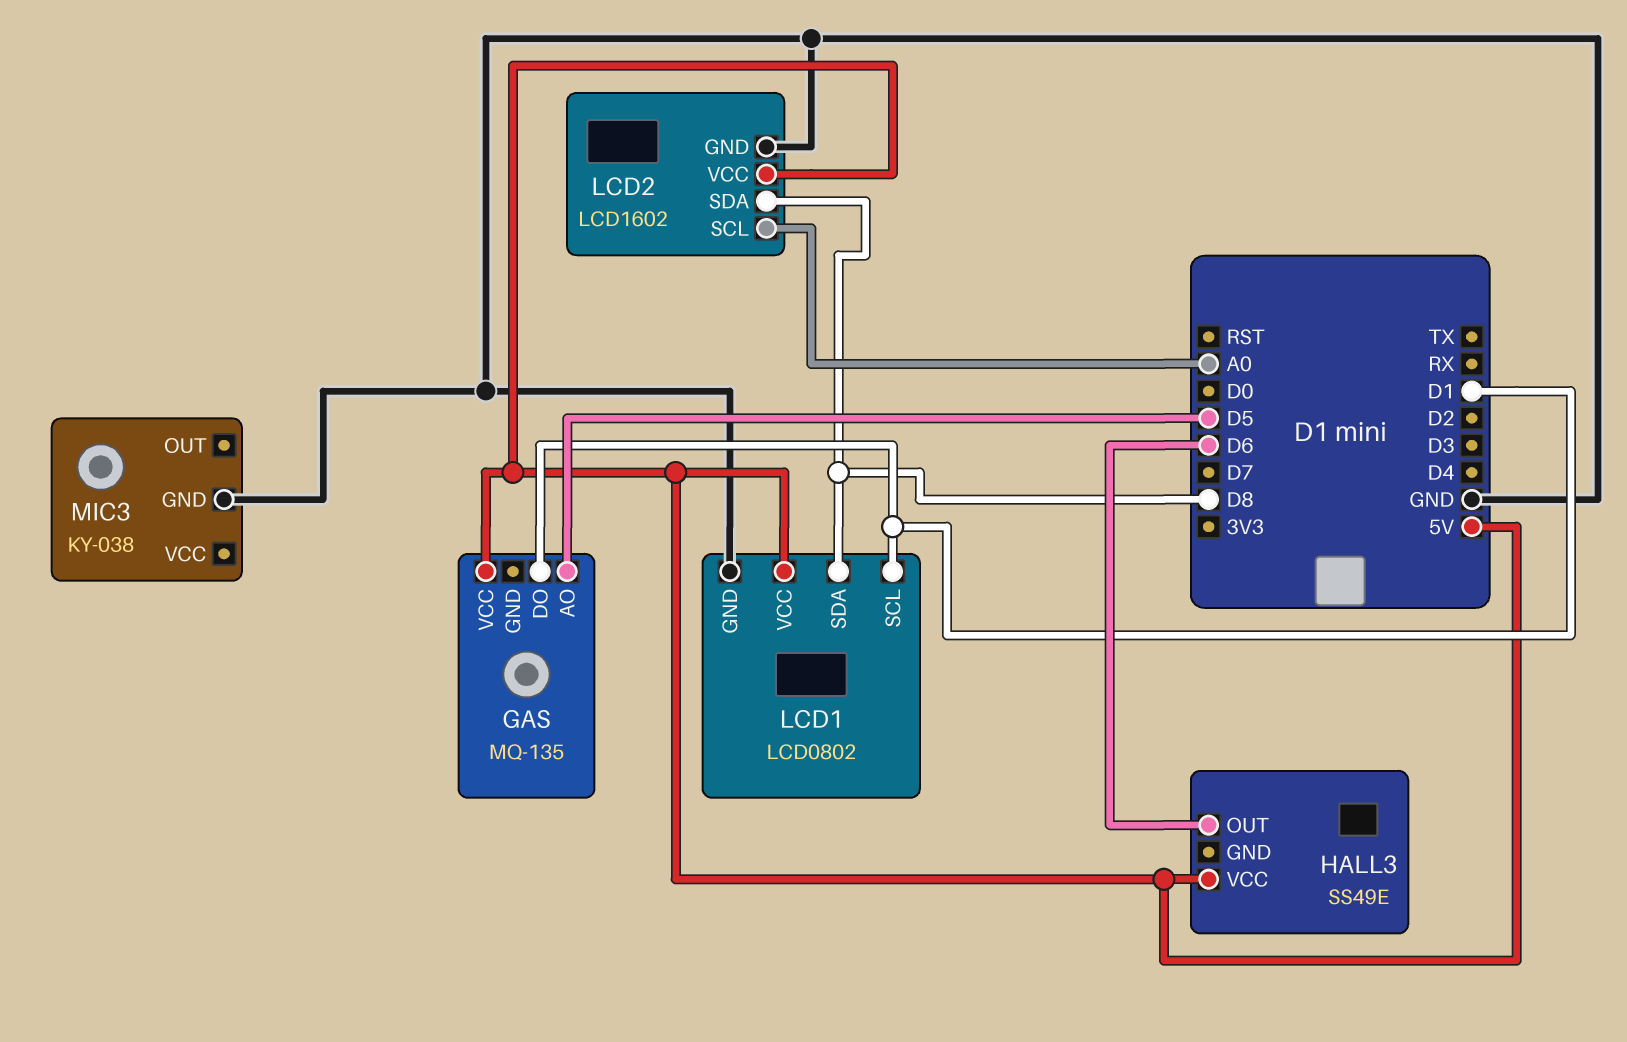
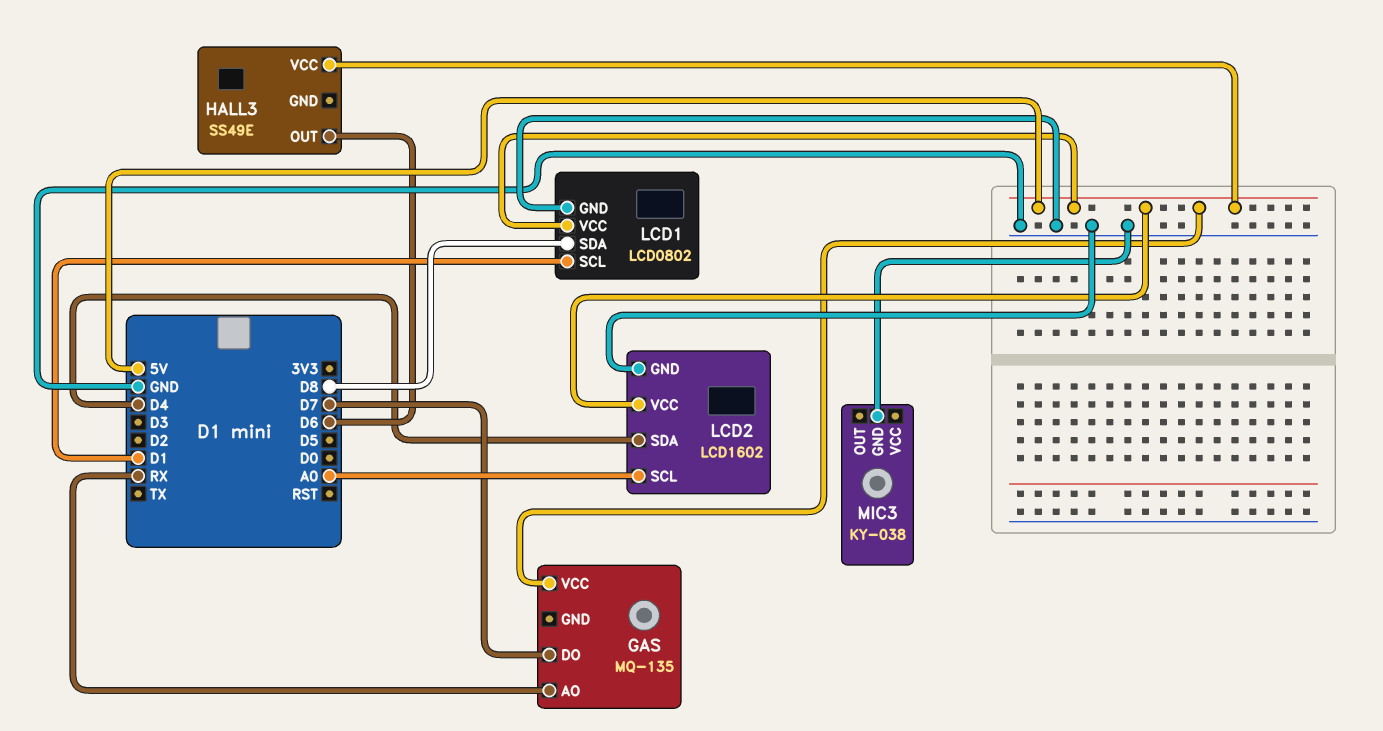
GAS pin AO: D5 -> RX
GAS pin DO: D1 -> D7
LCD2 pin SDA: D8 -> D4

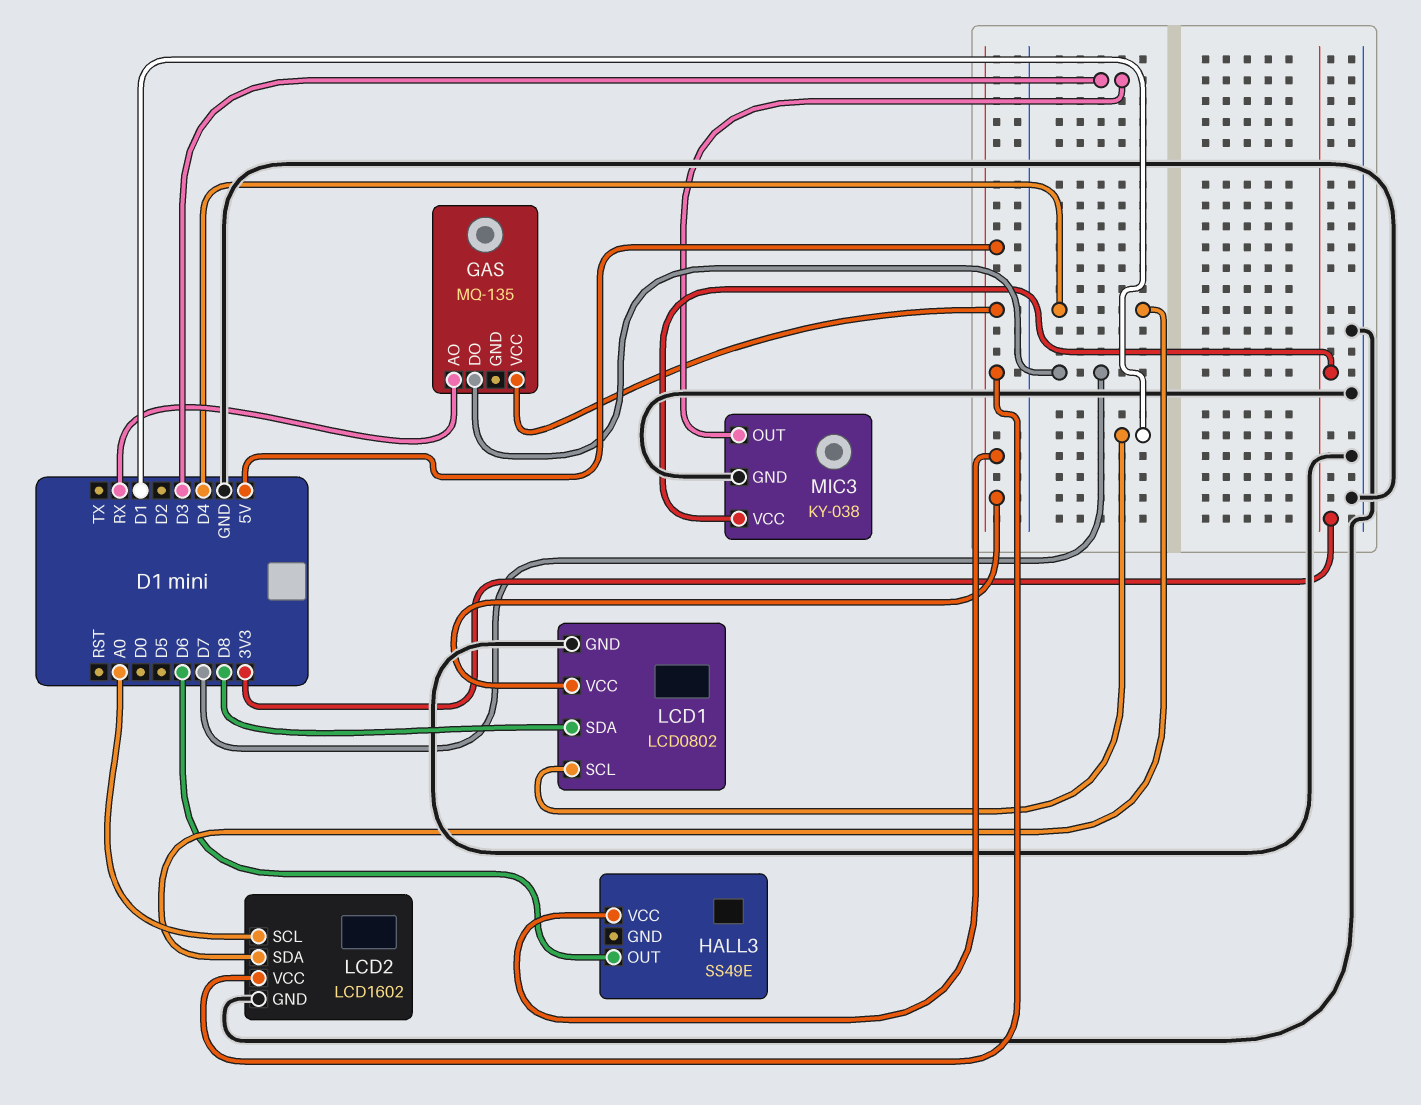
MIC3 pin OUT: none -> D3
MIC3 pin VCC: none -> 3V3

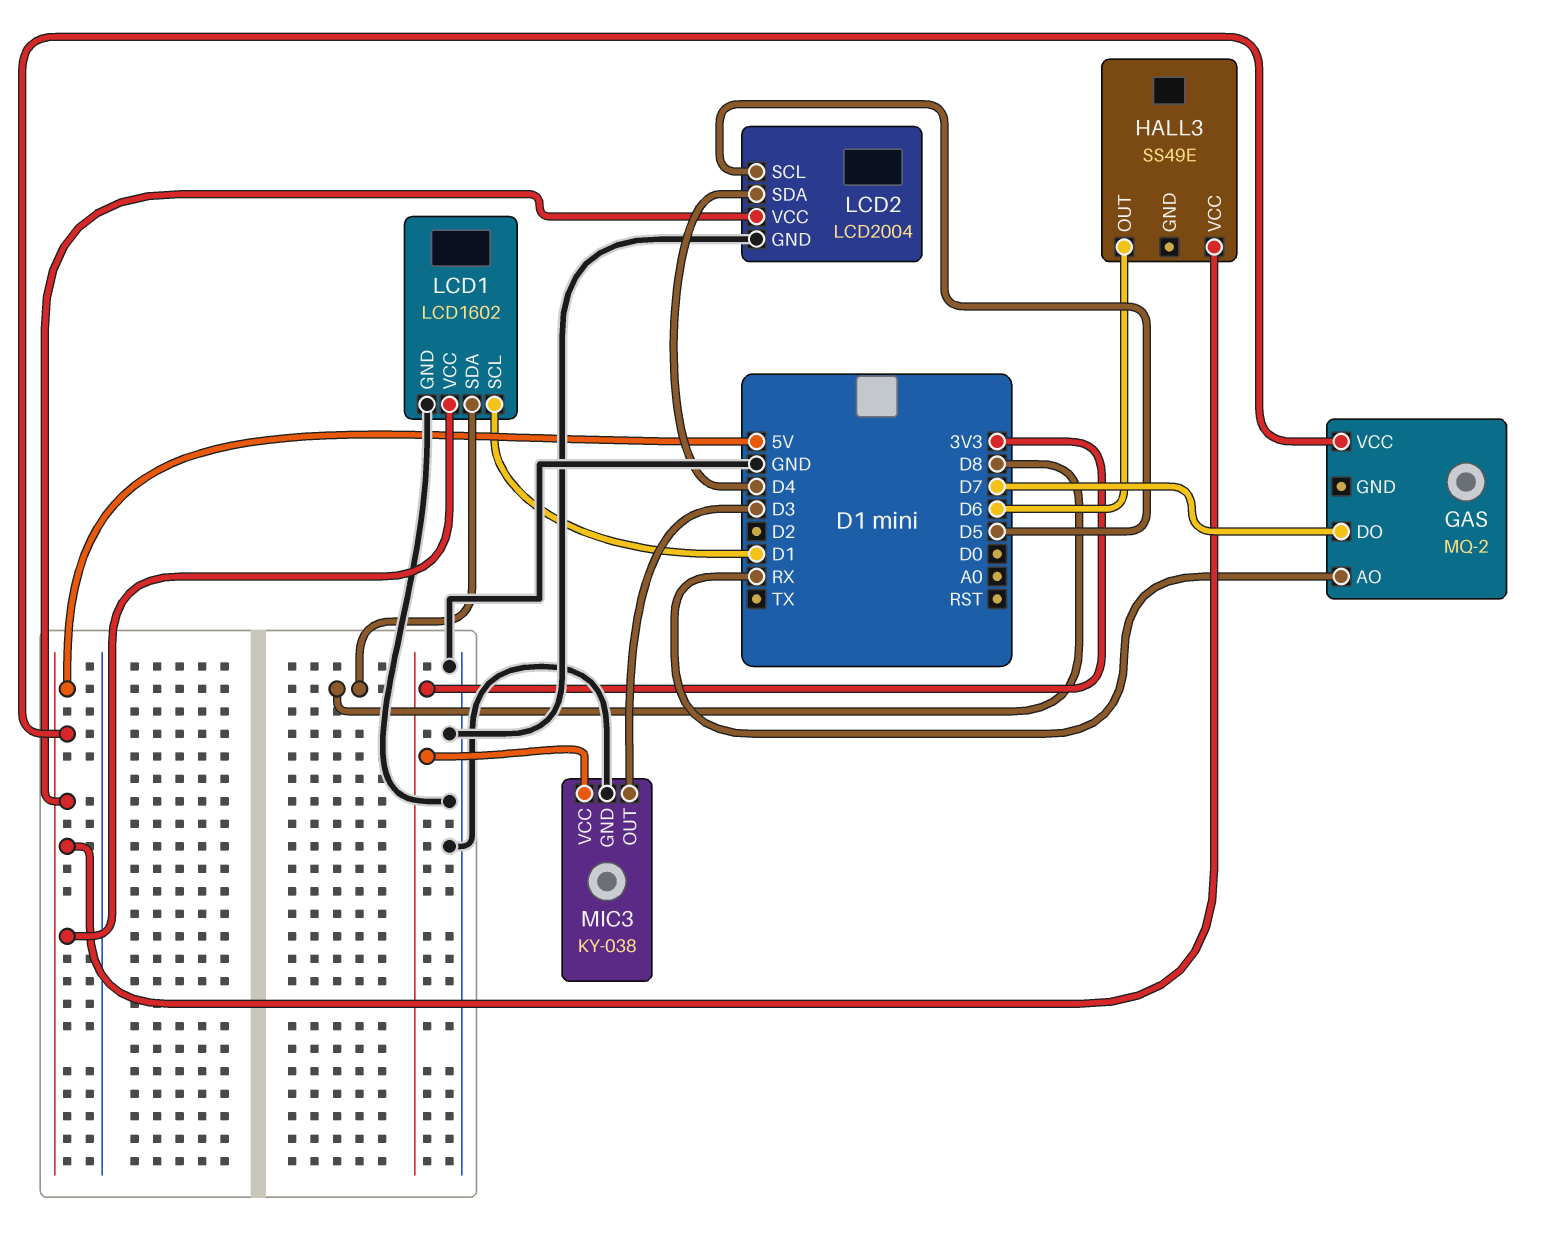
GAS: MQ-135 -> MQ-2
LCD1: LCD0802 -> LCD1602
LCD2: LCD1602 -> LCD2004
LCD2 pin SCL: A0 -> D5

